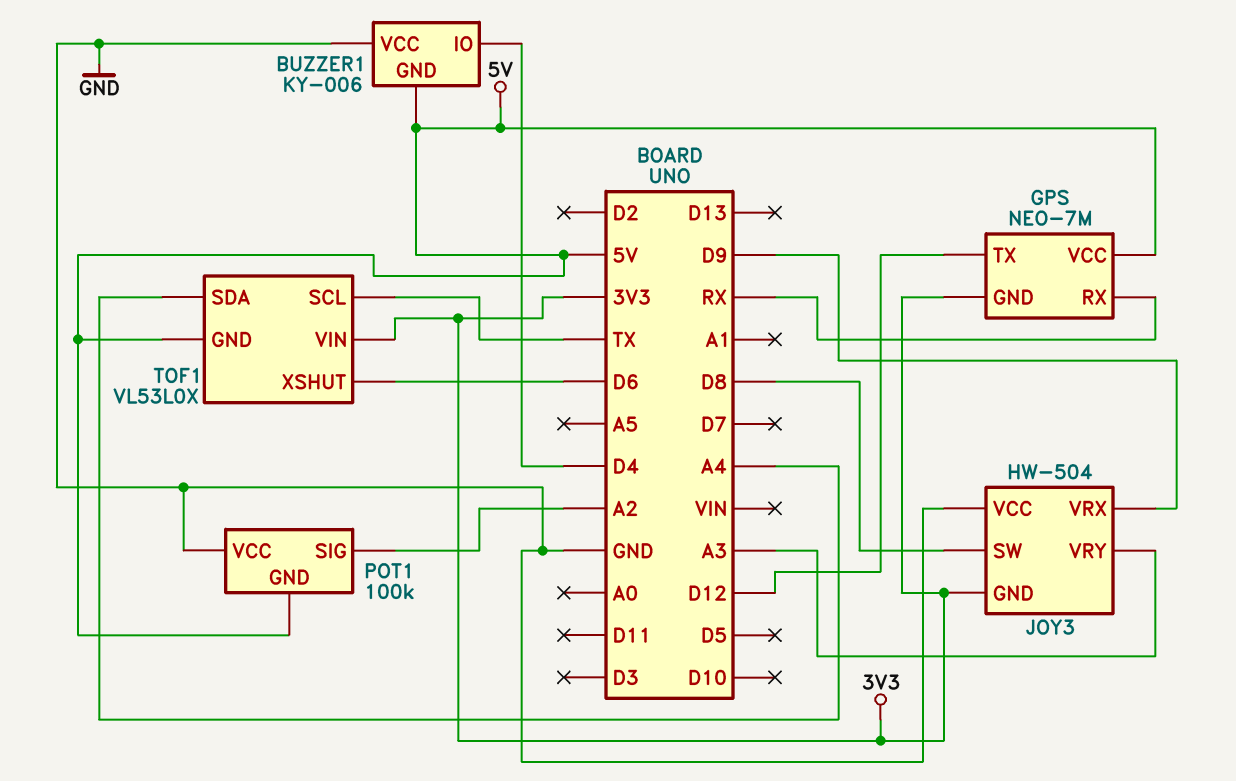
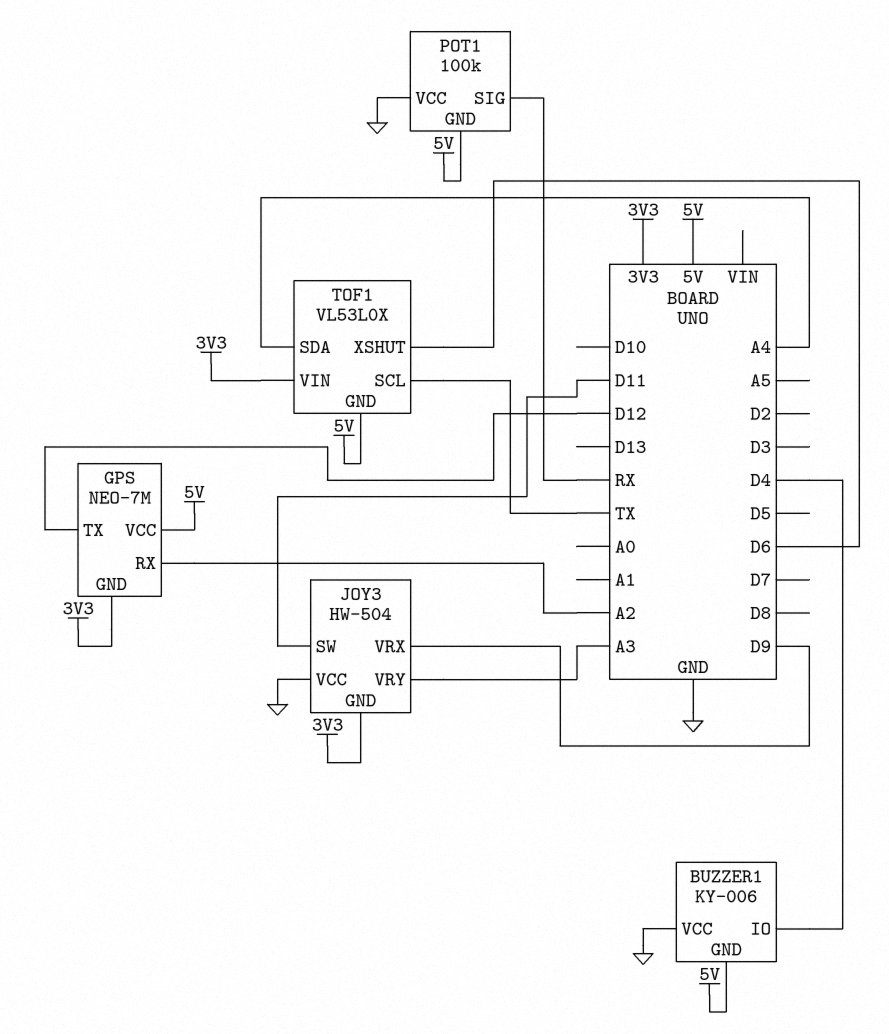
GPS pin RX: RX -> A2
JOY3 pin SW: D8 -> D11
POT1 pin SIG: A2 -> RX

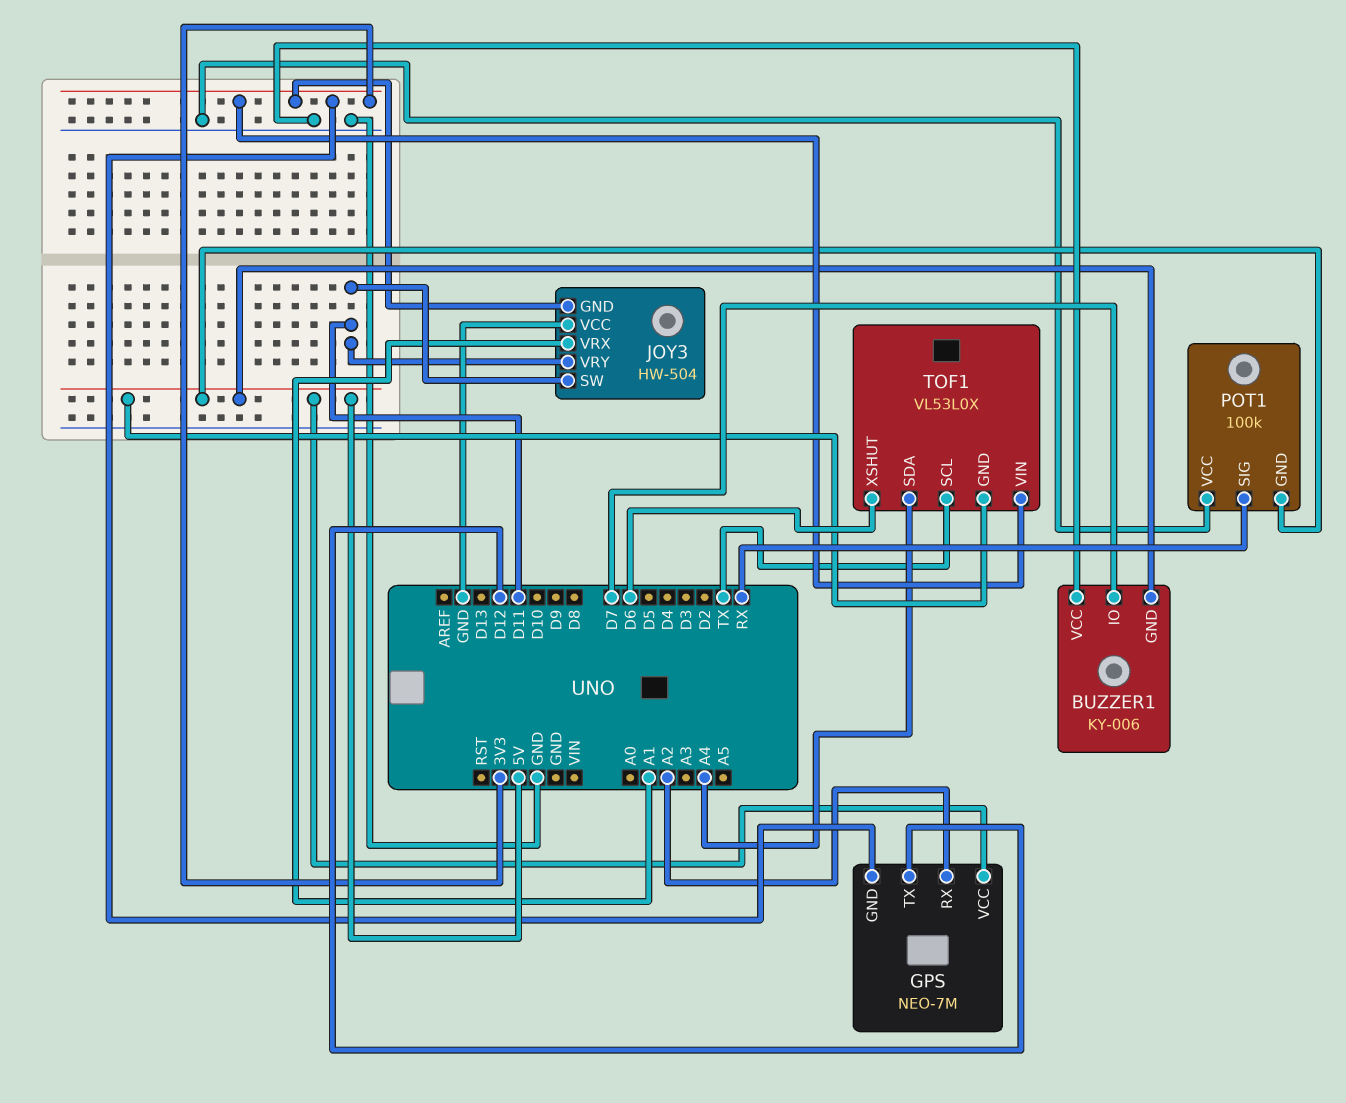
BUZZER1 pin IO: D4 -> D7
JOY3 pin VRX: D9 -> A1
JOY3 pin VRY: A3 -> D11

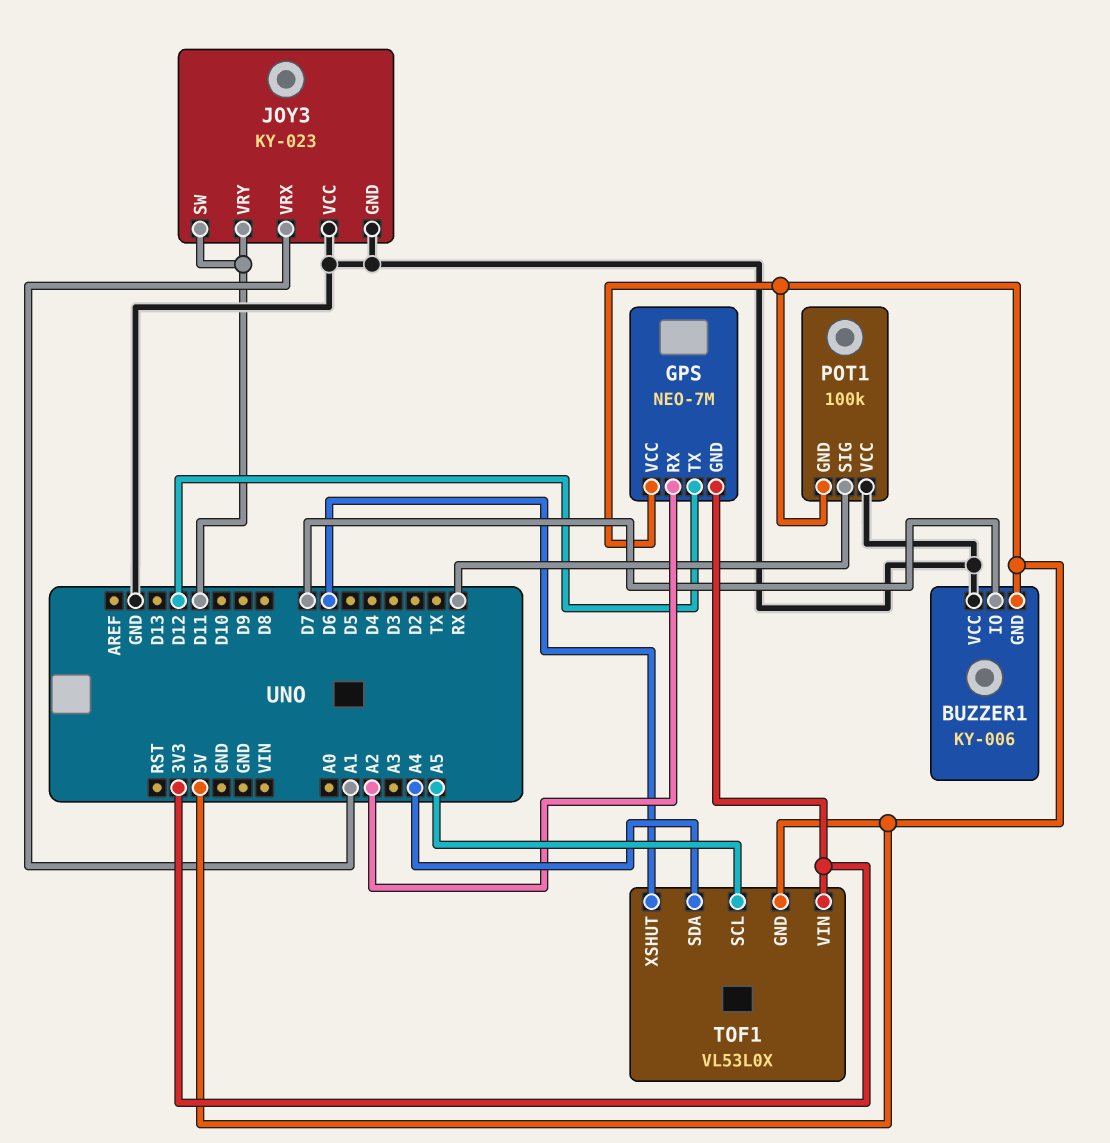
JOY3: HW-504 -> KY-023
JOY3 pin GND: 3V3 -> GND
TOF1 pin SCL: TX -> A5

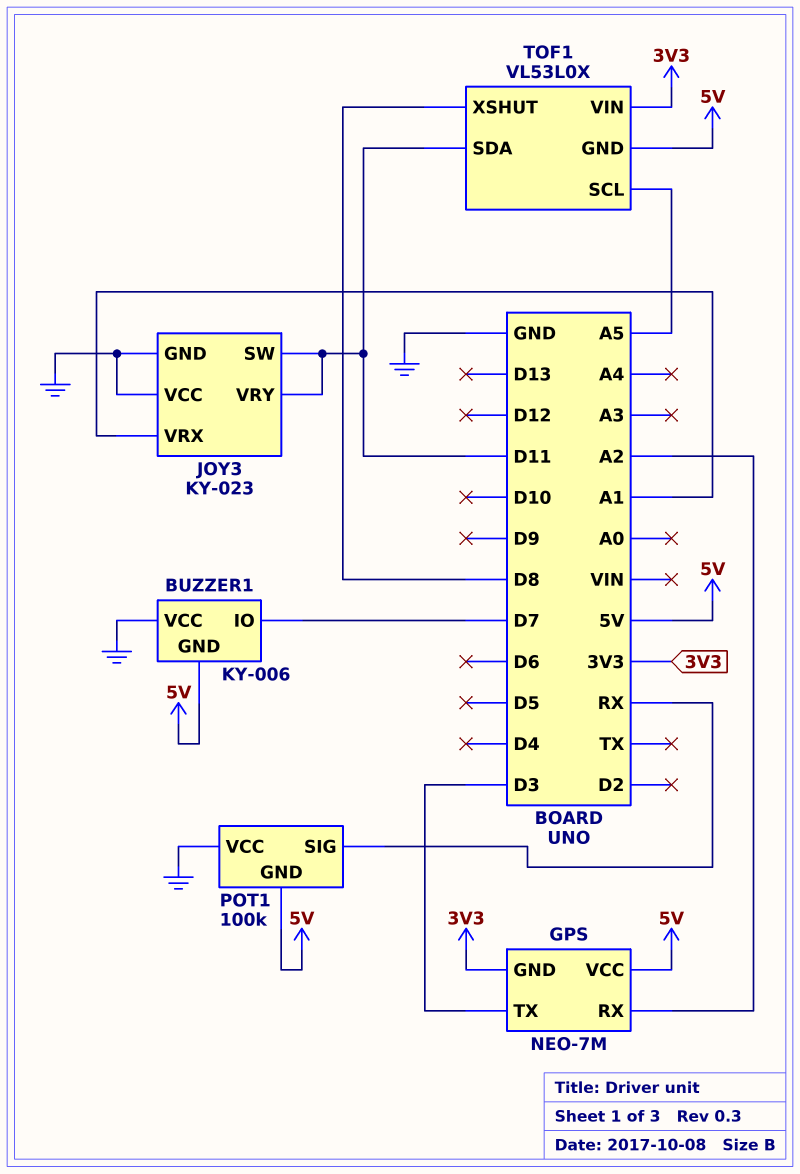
GPS pin TX: D12 -> D3
TOF1 pin SDA: A4 -> D11
TOF1 pin XSHUT: D6 -> D8

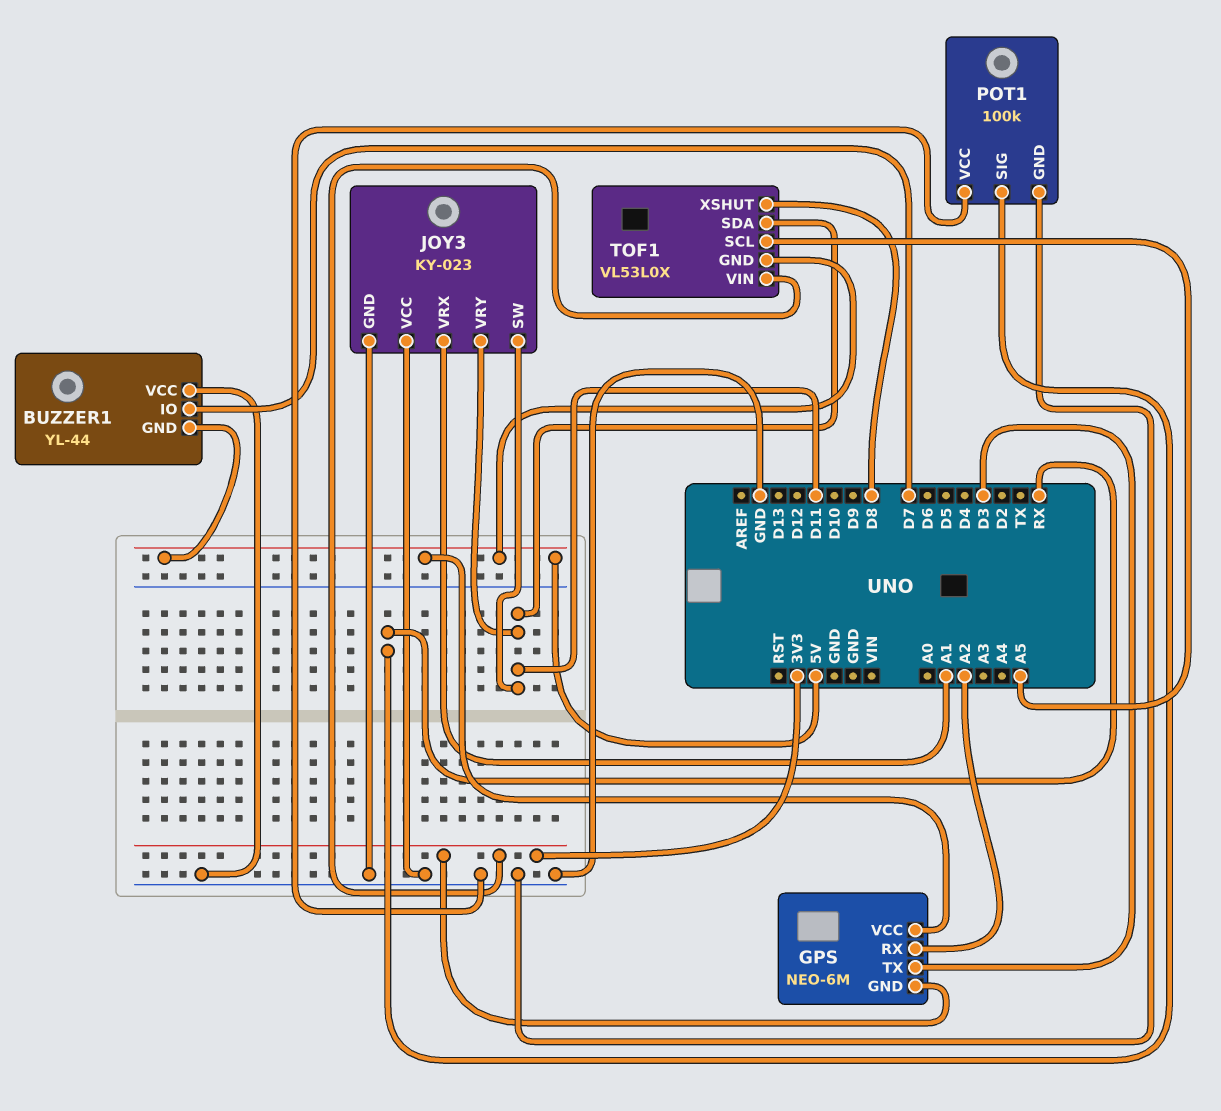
BUZZER1: KY-006 -> YL-44
GPS: NEO-7M -> NEO-6M
POT1 pin GND: 5V -> GND

